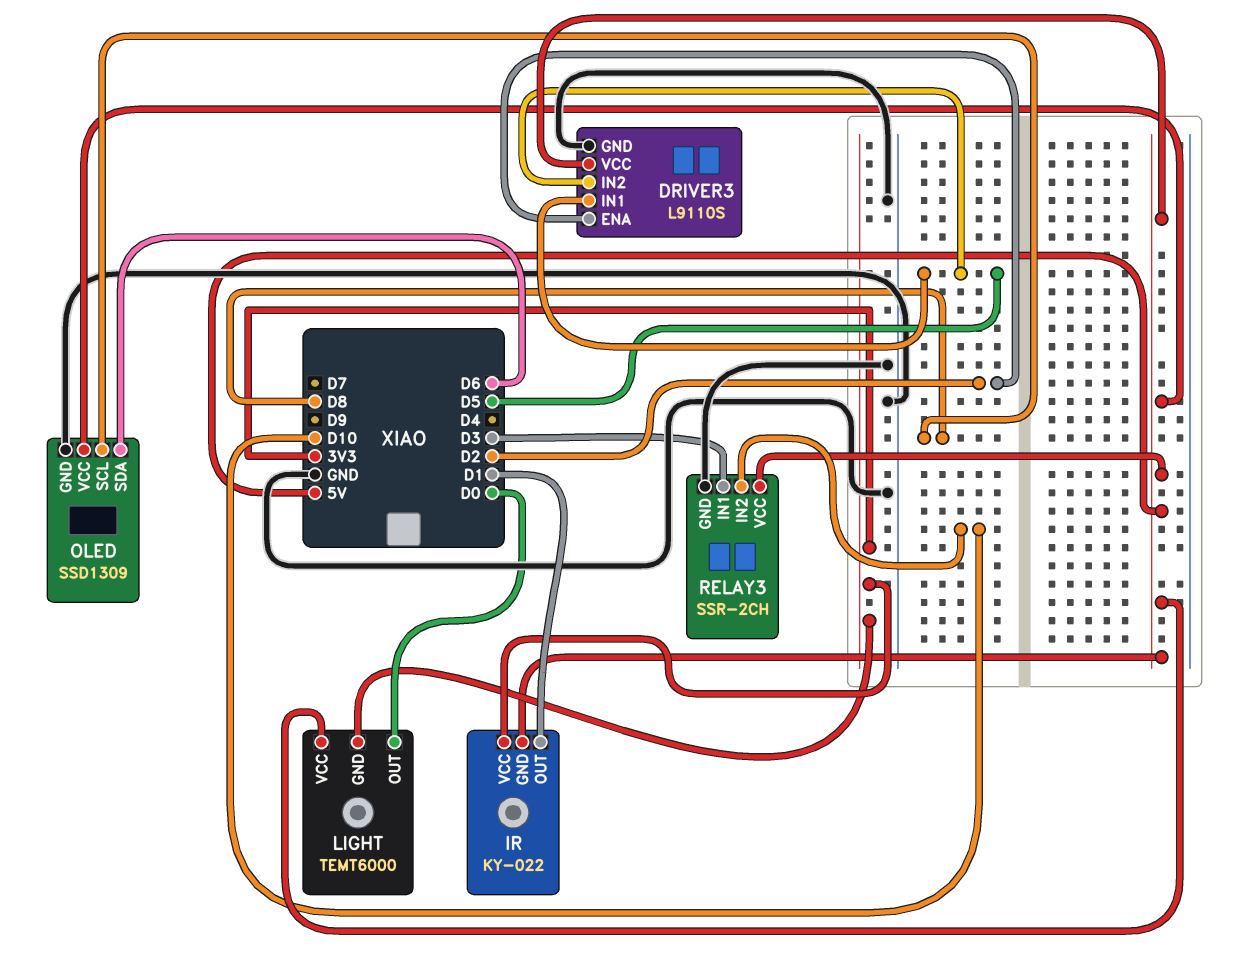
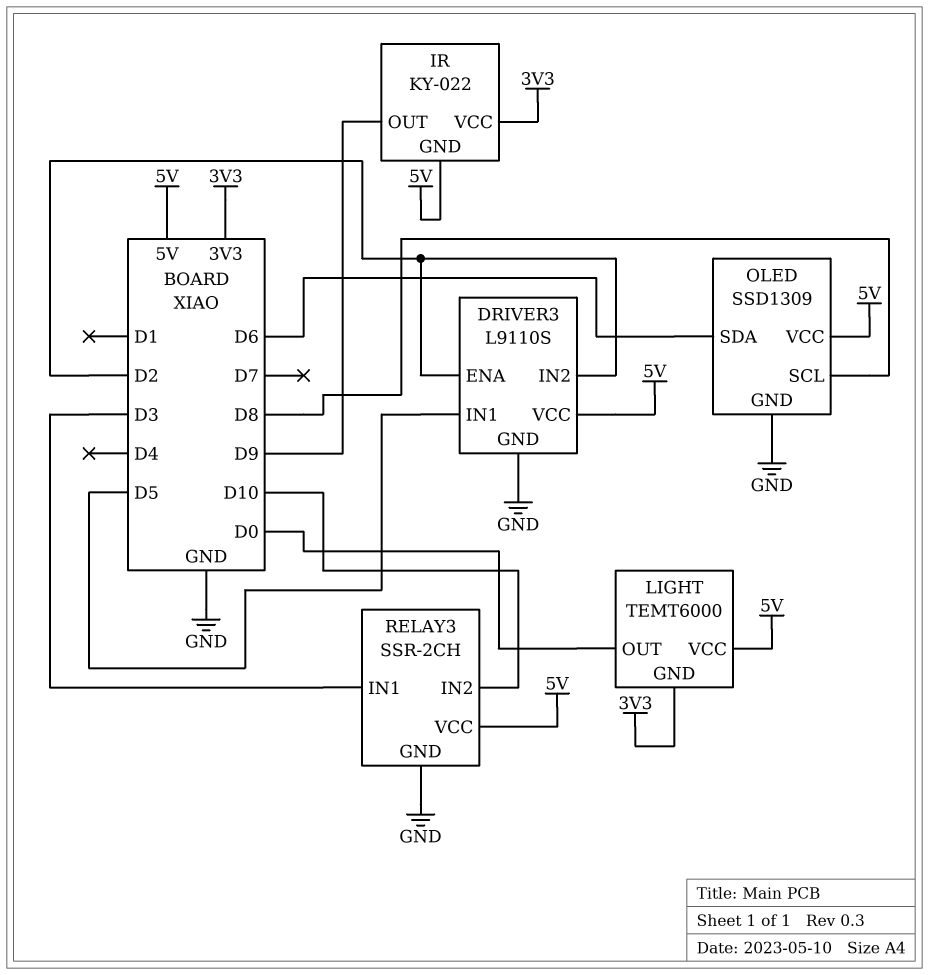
DRIVER3 pin IN2: D5 -> D2
IR pin OUT: D1 -> D9

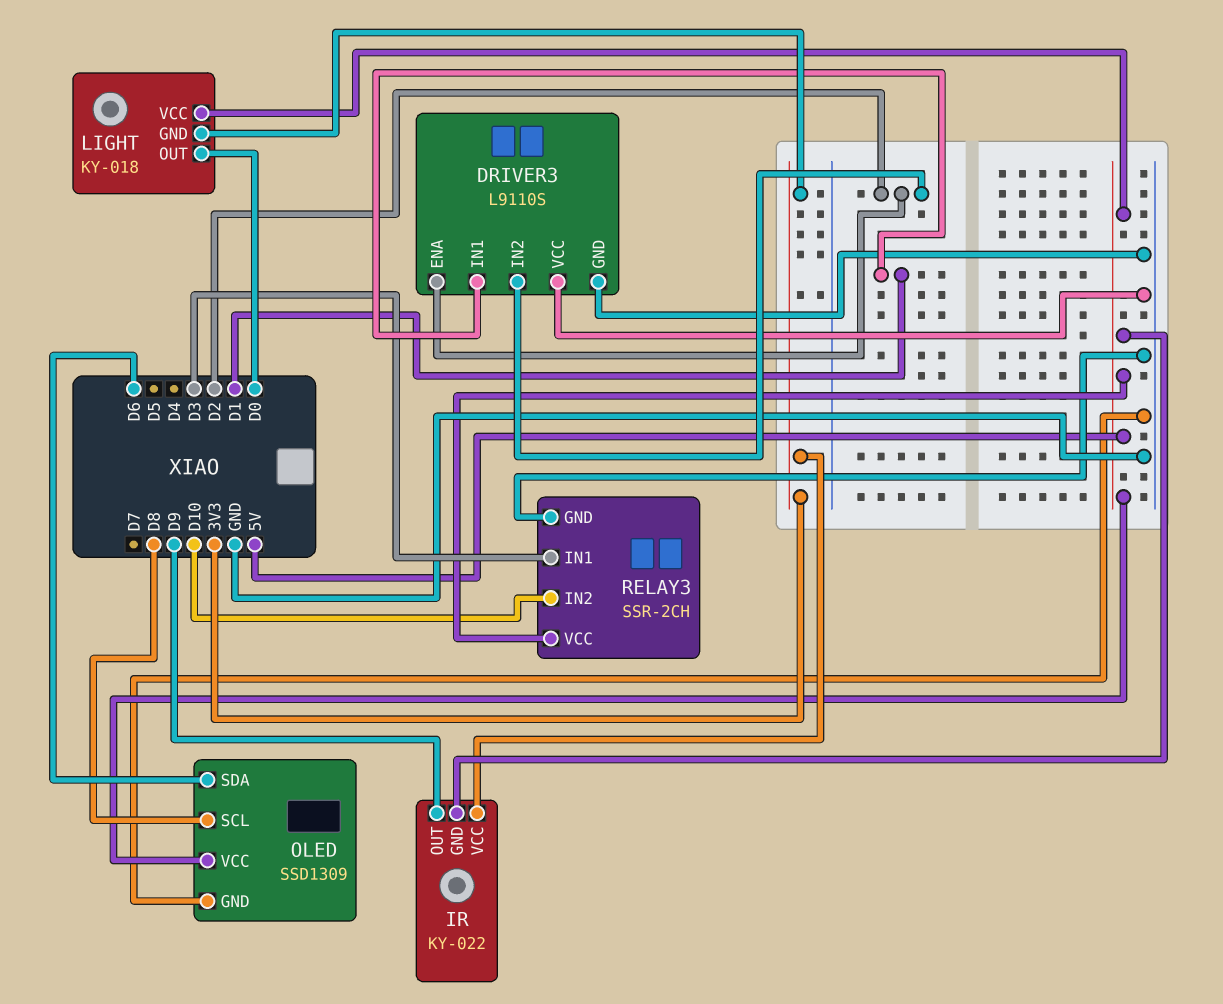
DRIVER3 pin IN1: D5 -> D1
DRIVER3 pin VCC: 5V -> GND
LIGHT: TEMT6000 -> KY-018

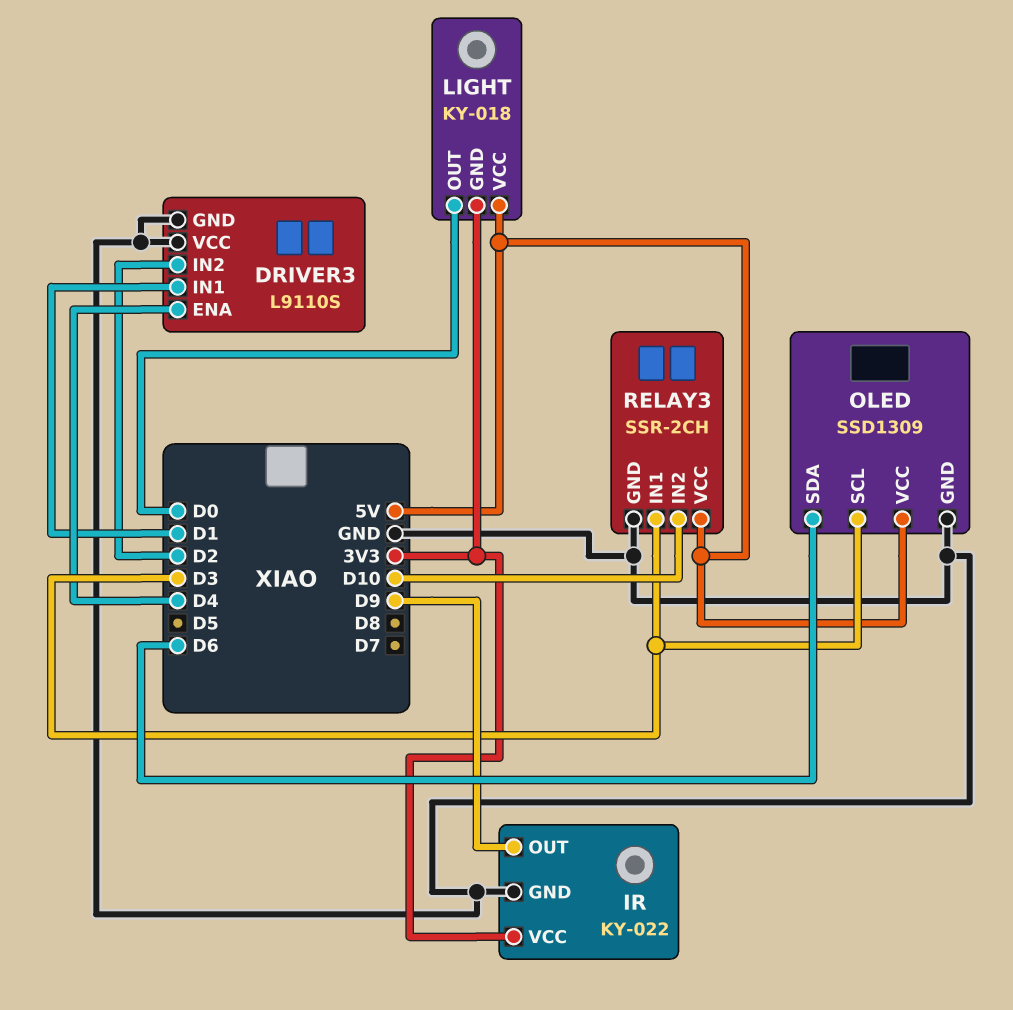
DRIVER3 pin ENA: D2 -> D4
IR pin GND: 5V -> GND
OLED pin SCL: D8 -> D3

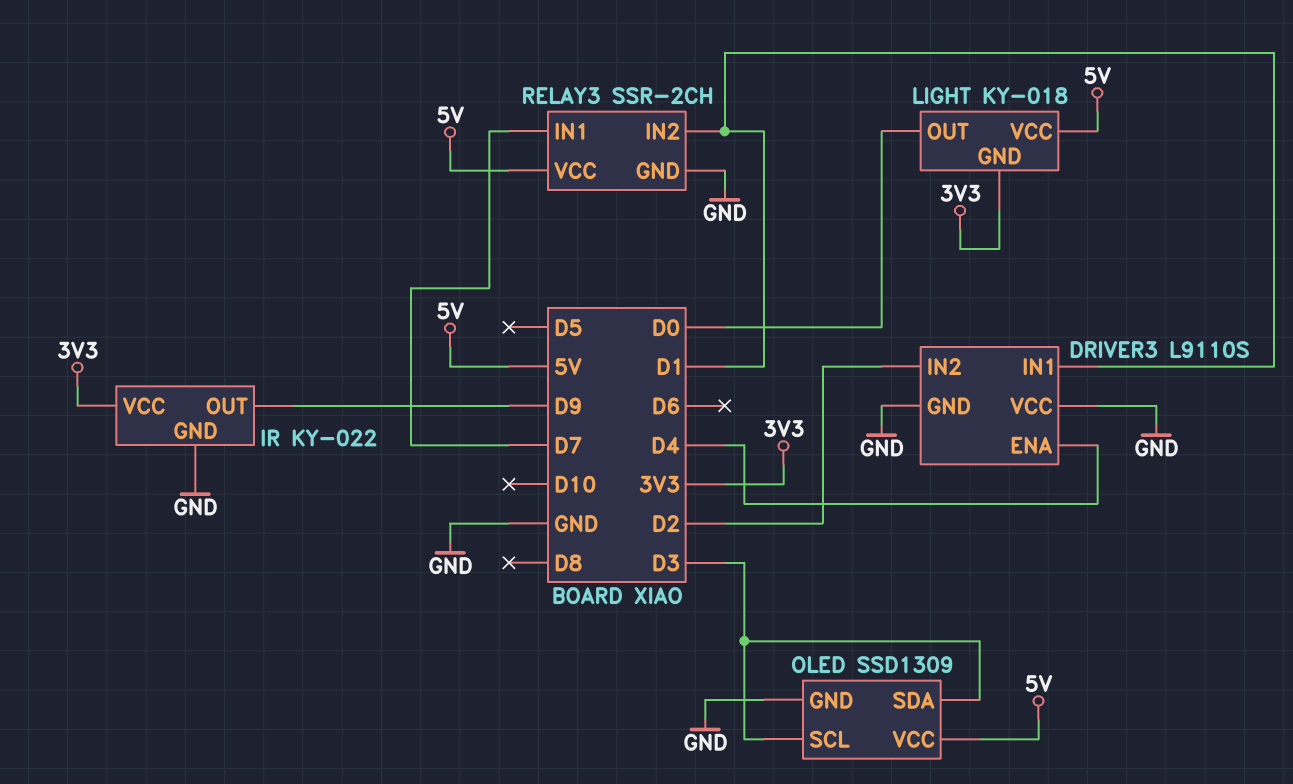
OLED pin SDA: D6 -> D3
RELAY3 pin IN1: D3 -> D7
RELAY3 pin IN2: D10 -> D1

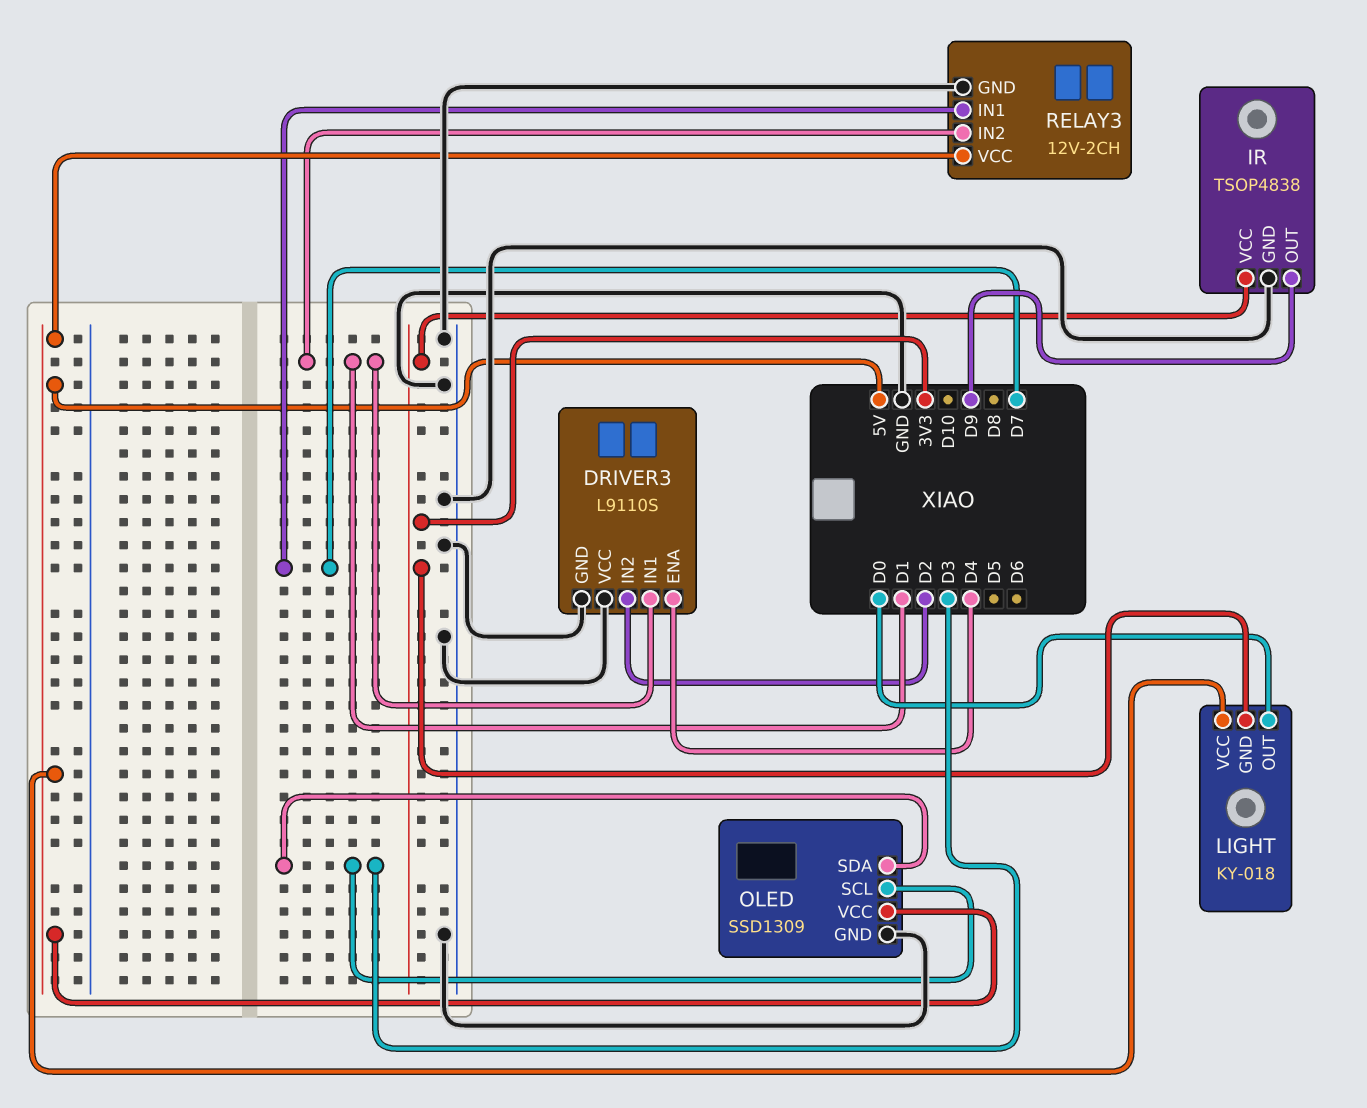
IR: KY-022 -> TSOP4838
RELAY3: SSR-2CH -> 12V-2CH

